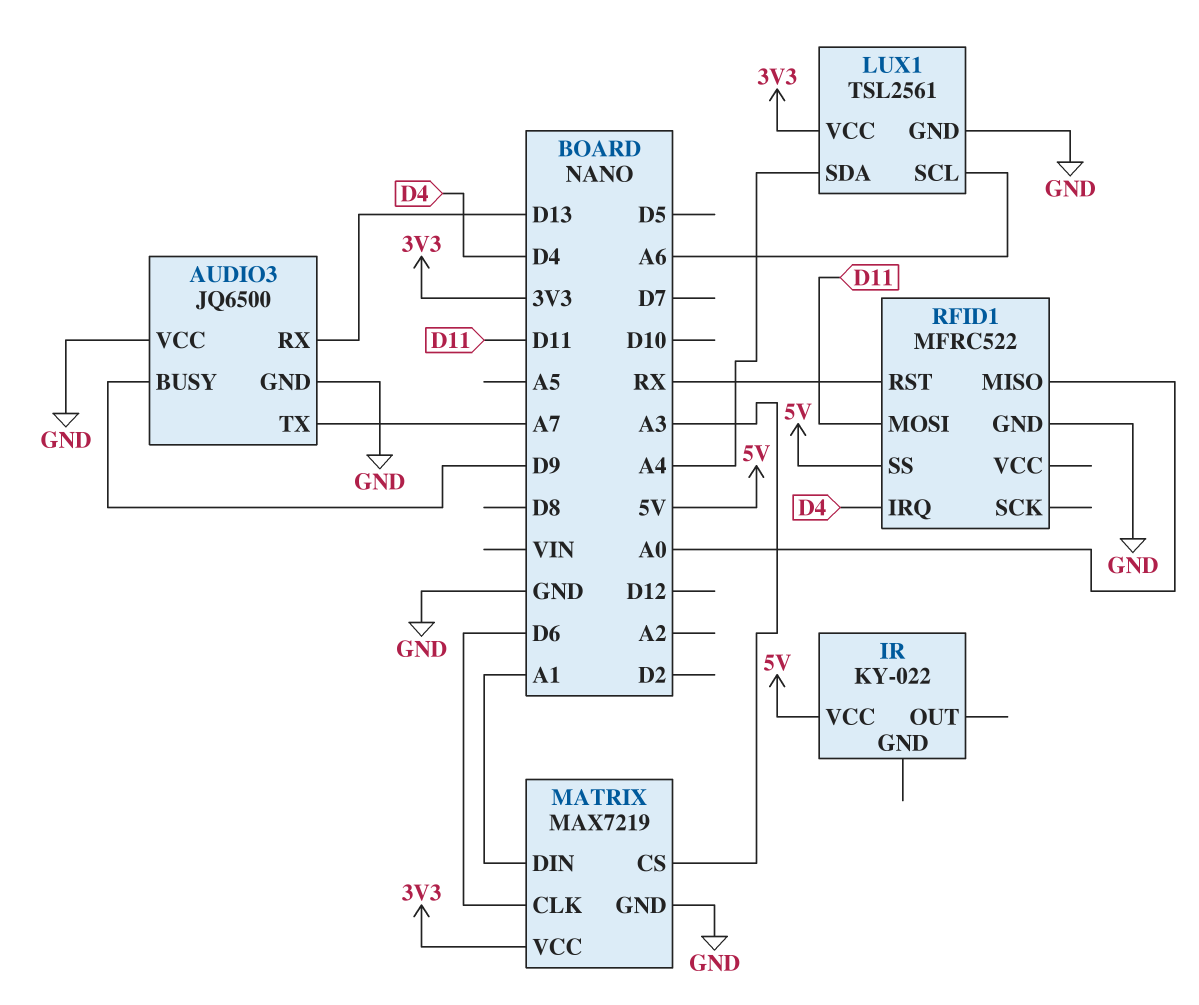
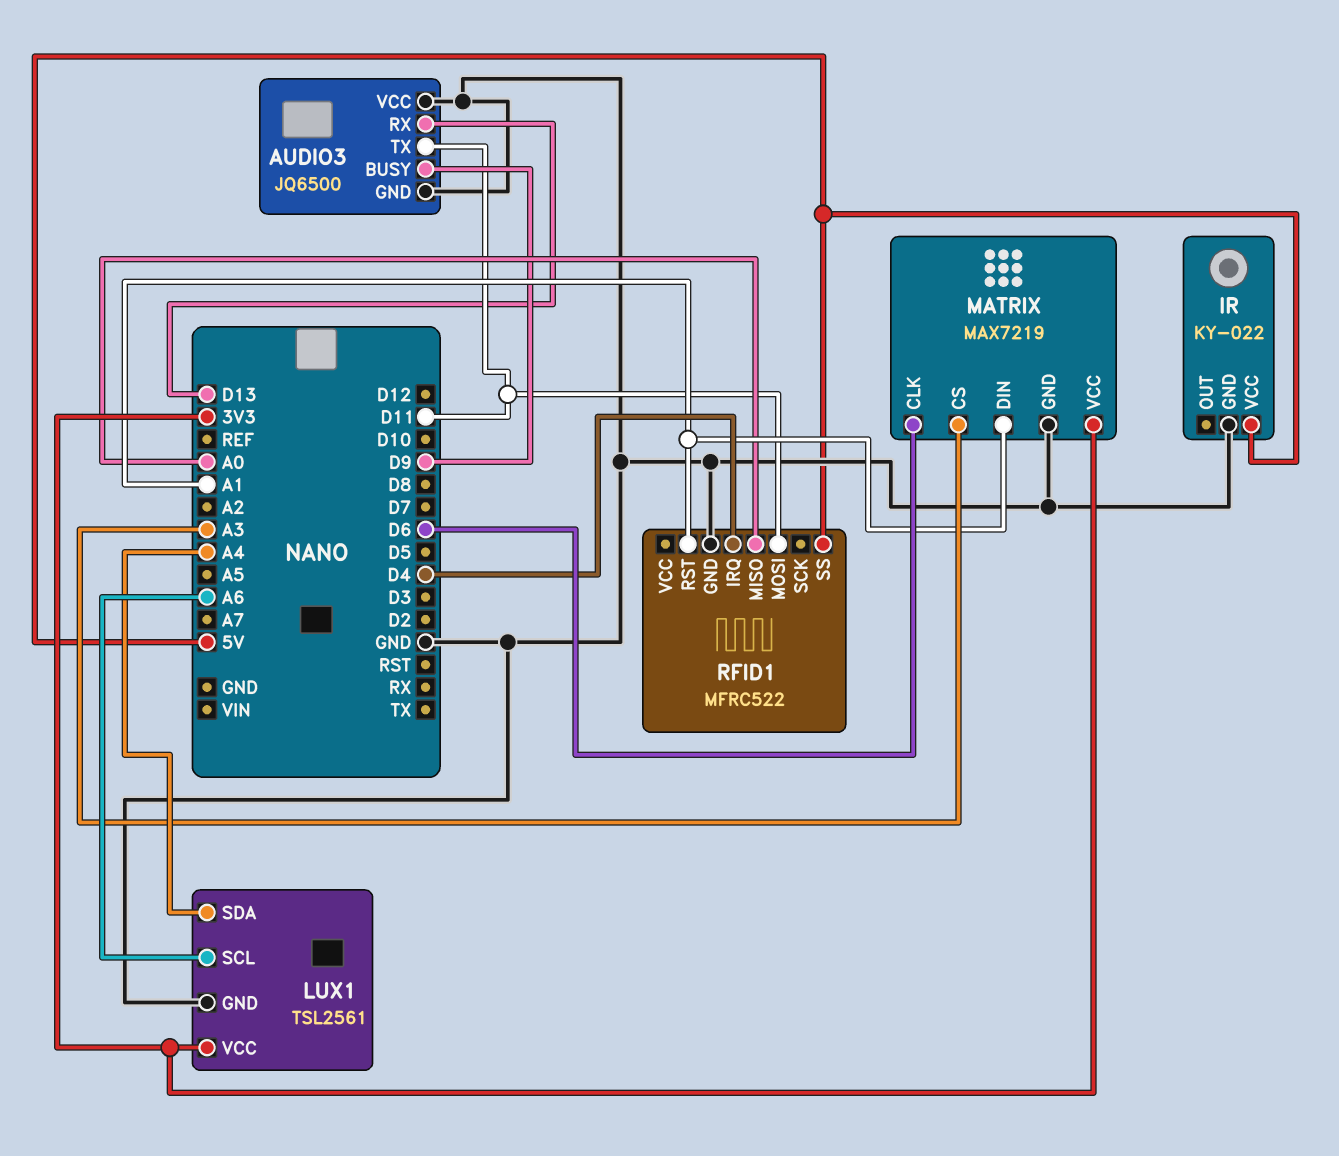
AUDIO3 pin TX: A7 -> D11
IR pin GND: none -> GND
RFID1 pin RST: RX -> A1

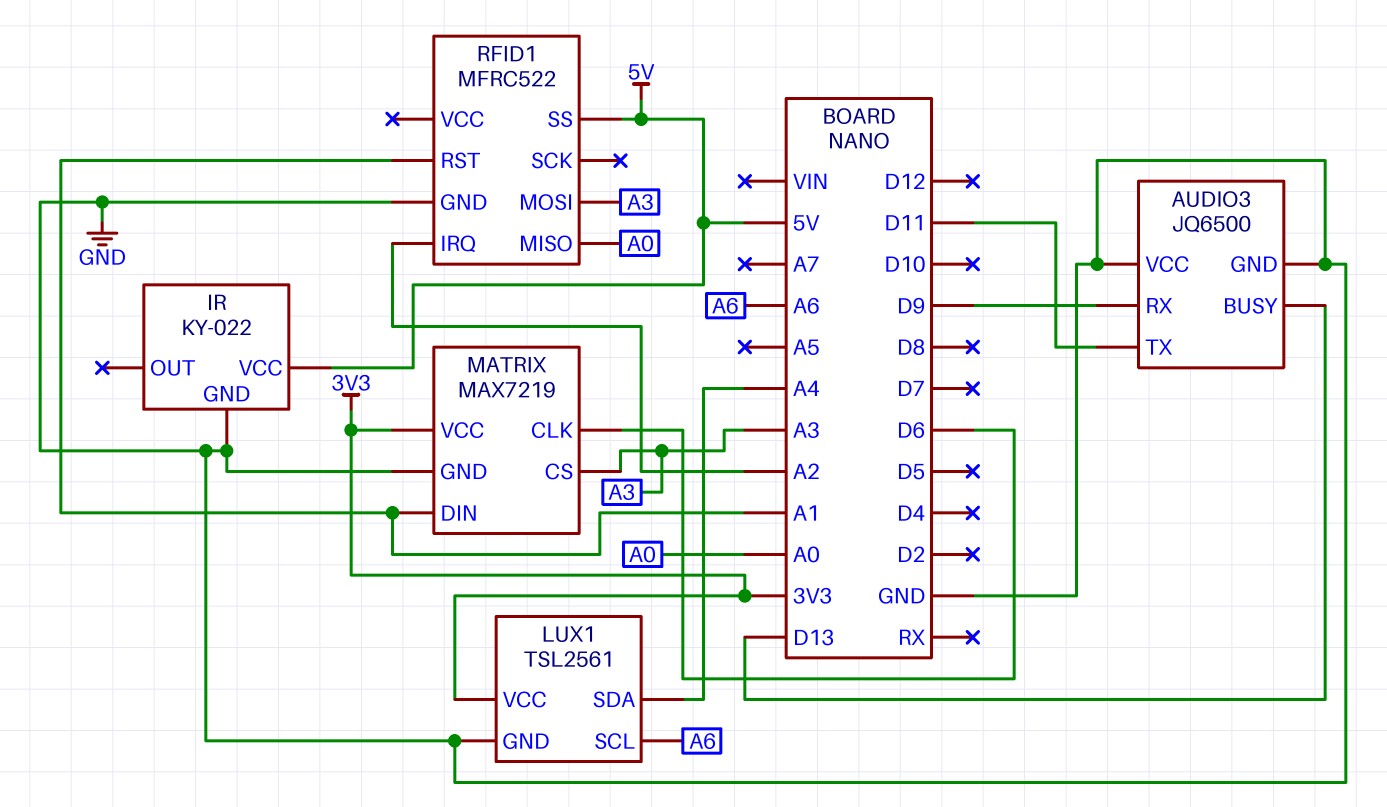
AUDIO3 pin BUSY: D9 -> D13
AUDIO3 pin RX: D13 -> D9
RFID1 pin IRQ: D4 -> A2
RFID1 pin MOSI: D11 -> A3

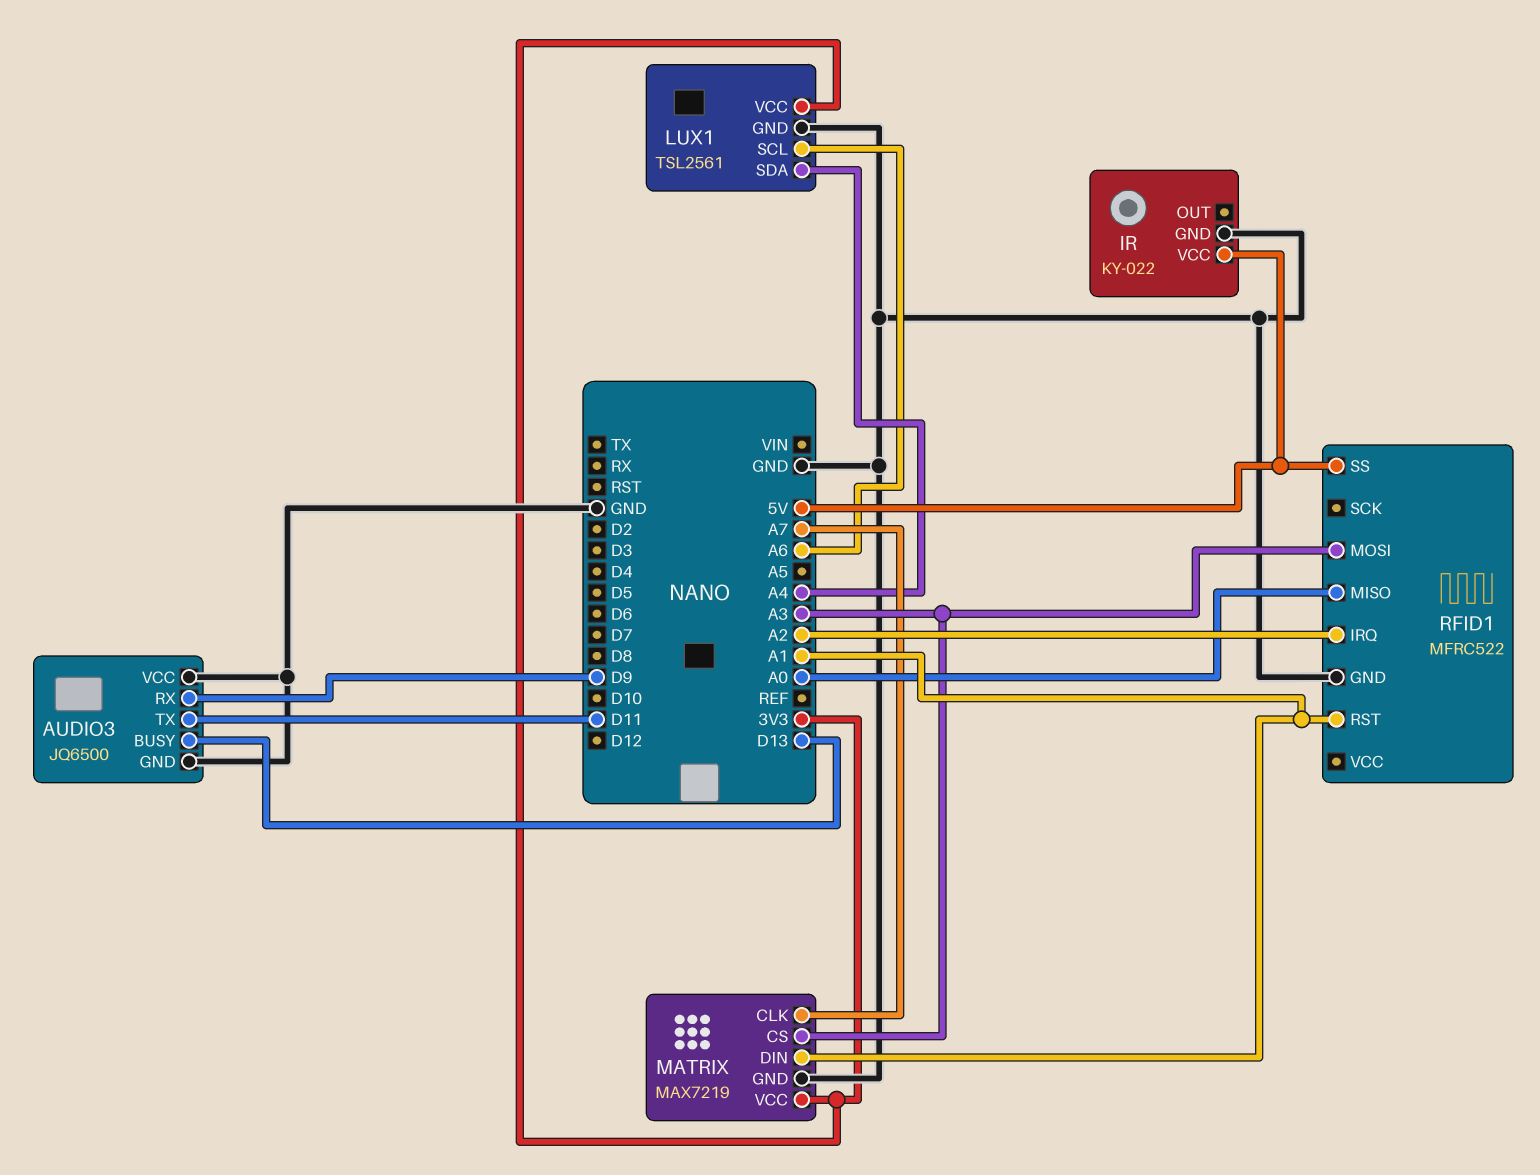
MATRIX pin CLK: D6 -> A7

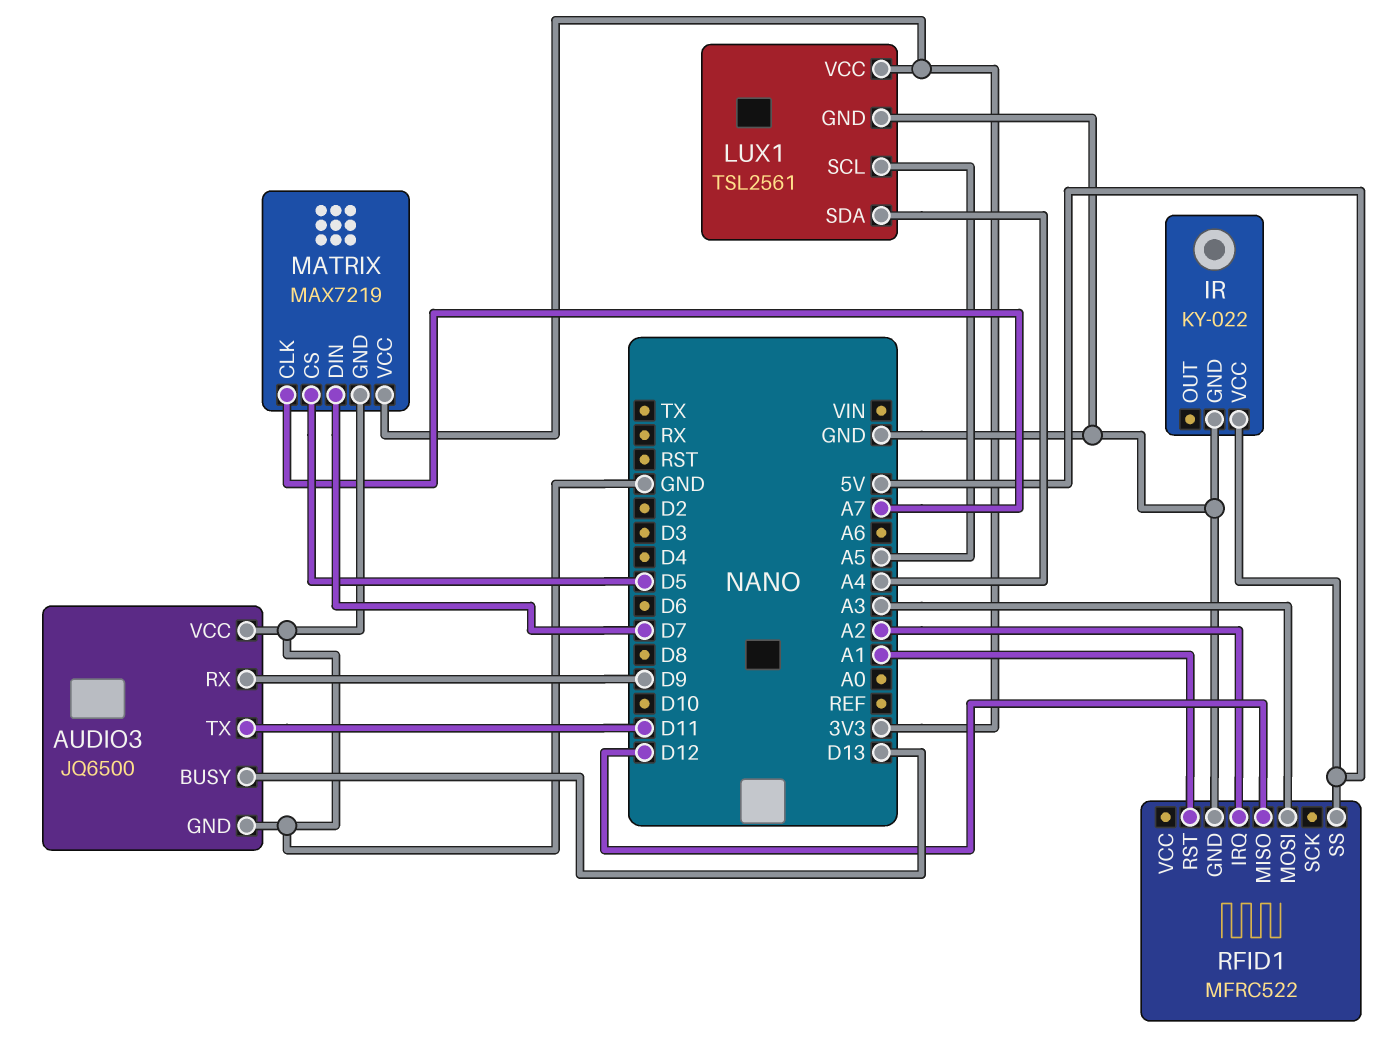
LUX1 pin SCL: A6 -> A5
MATRIX pin CS: A3 -> D5
MATRIX pin DIN: A1 -> D7
RFID1 pin MISO: A0 -> D12

